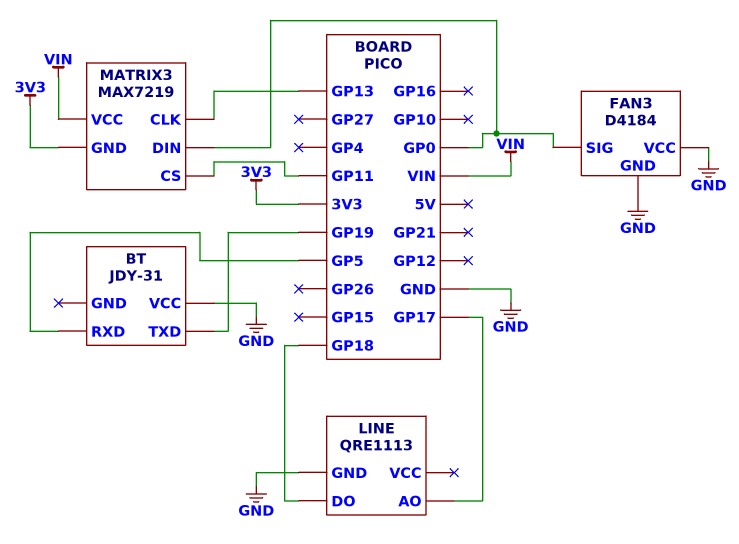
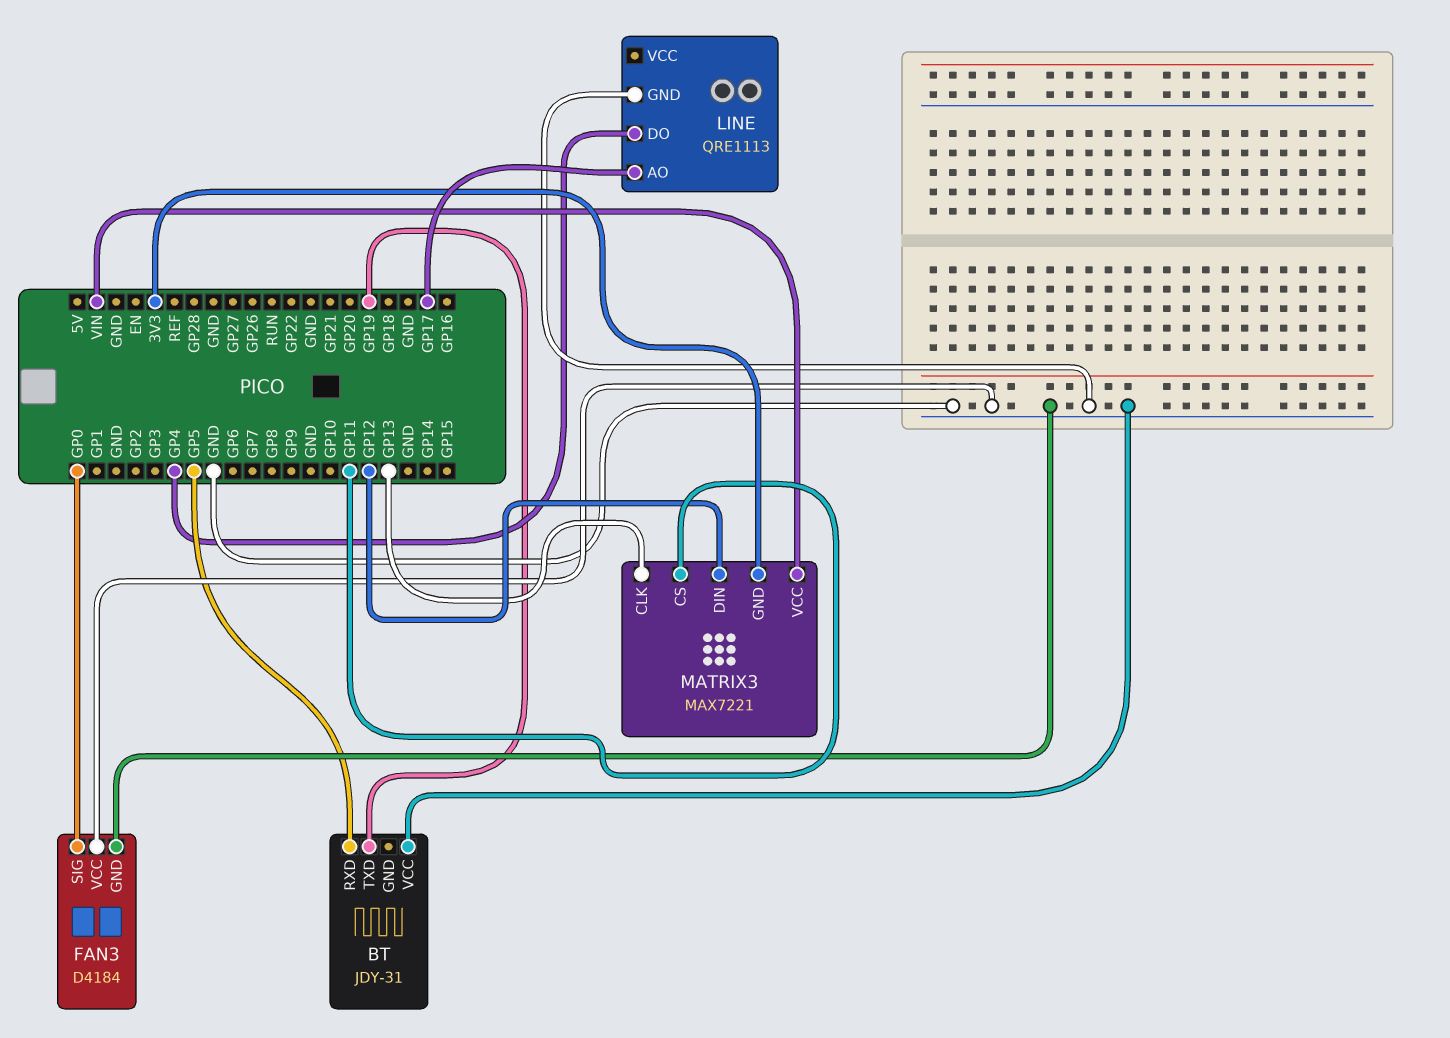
LINE pin DO: GP18 -> GP4
MATRIX3: MAX7219 -> MAX7221
MATRIX3 pin DIN: GP0 -> GP12

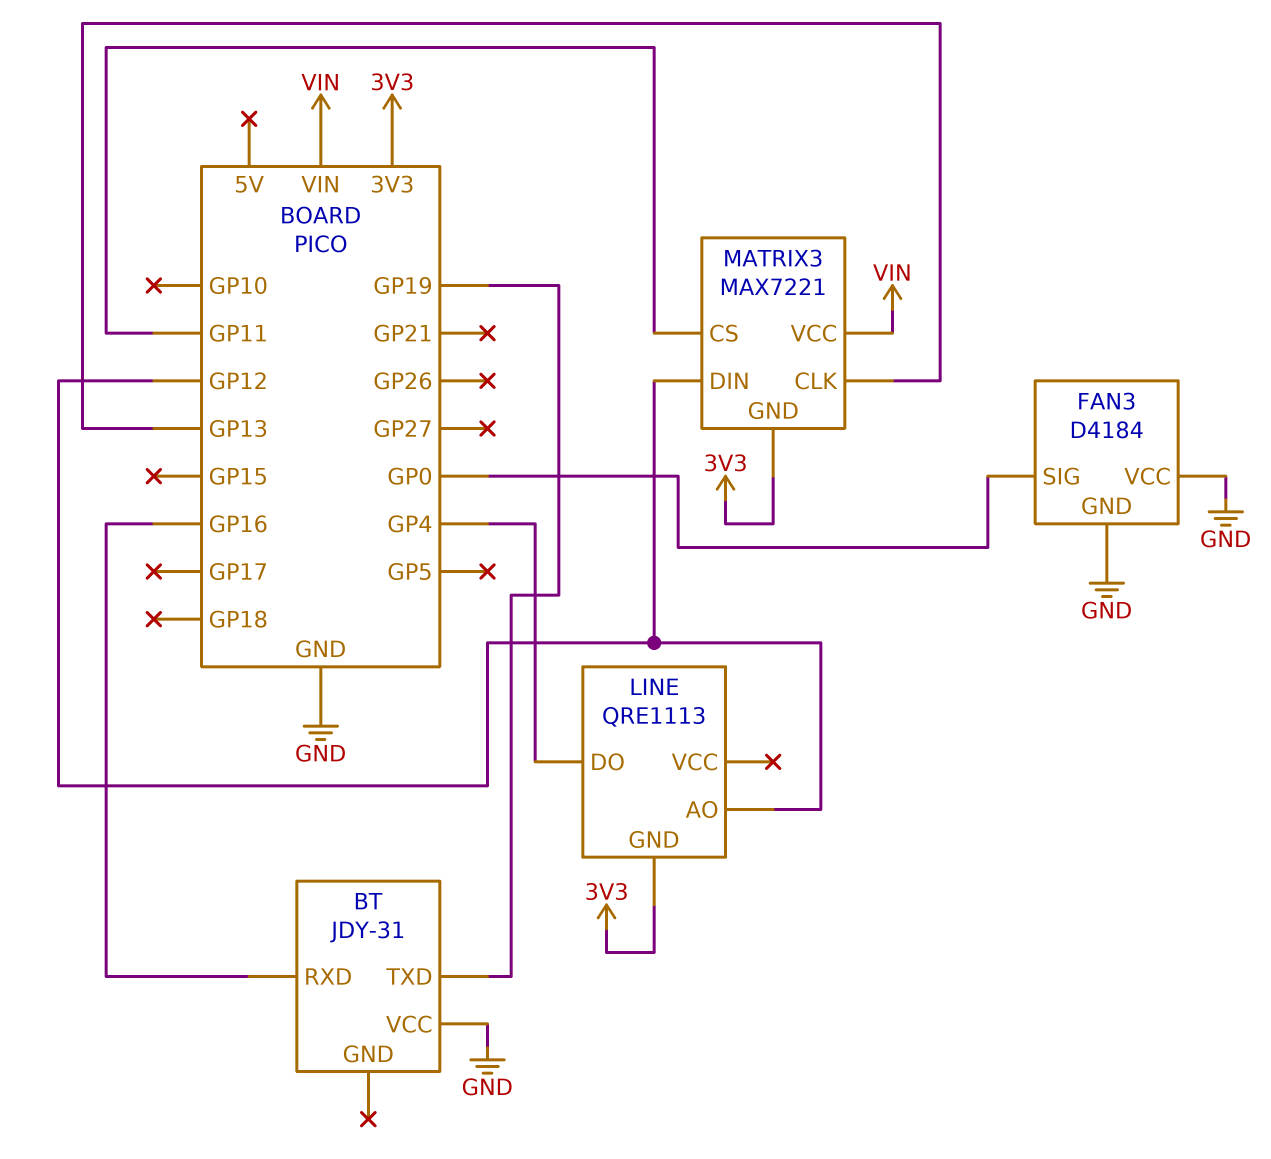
BT pin RXD: GP5 -> GP16
LINE pin AO: GP17 -> GP12
LINE pin GND: GND -> 3V3

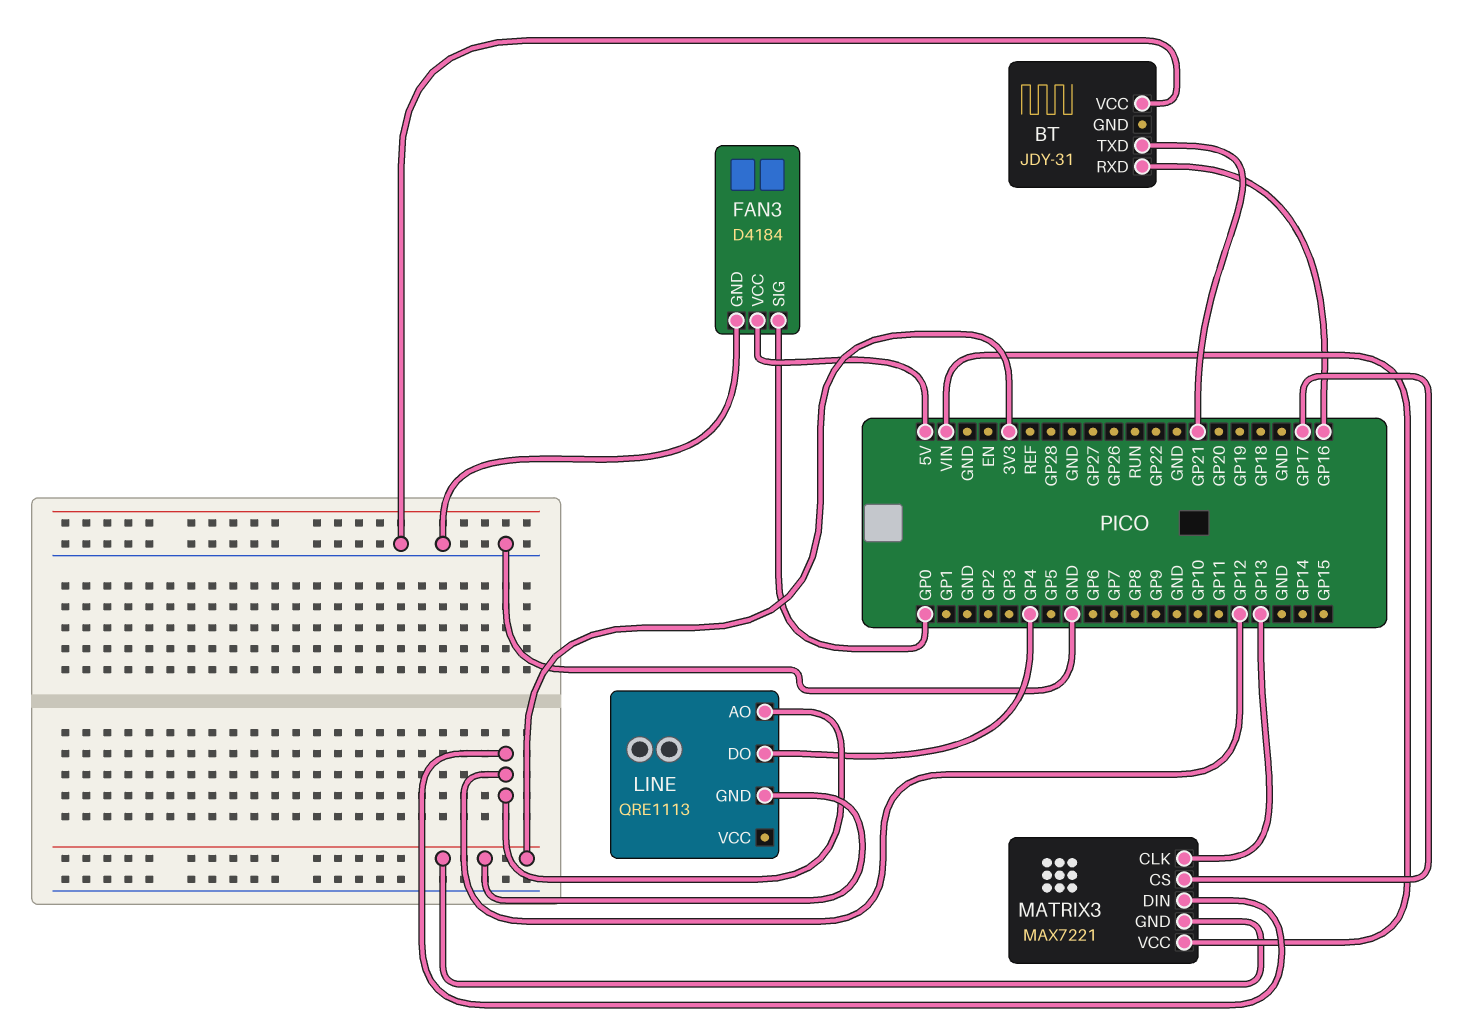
BT pin TXD: GP19 -> GP21
FAN3 pin VCC: GND -> 5V
MATRIX3 pin CS: GP11 -> GP17

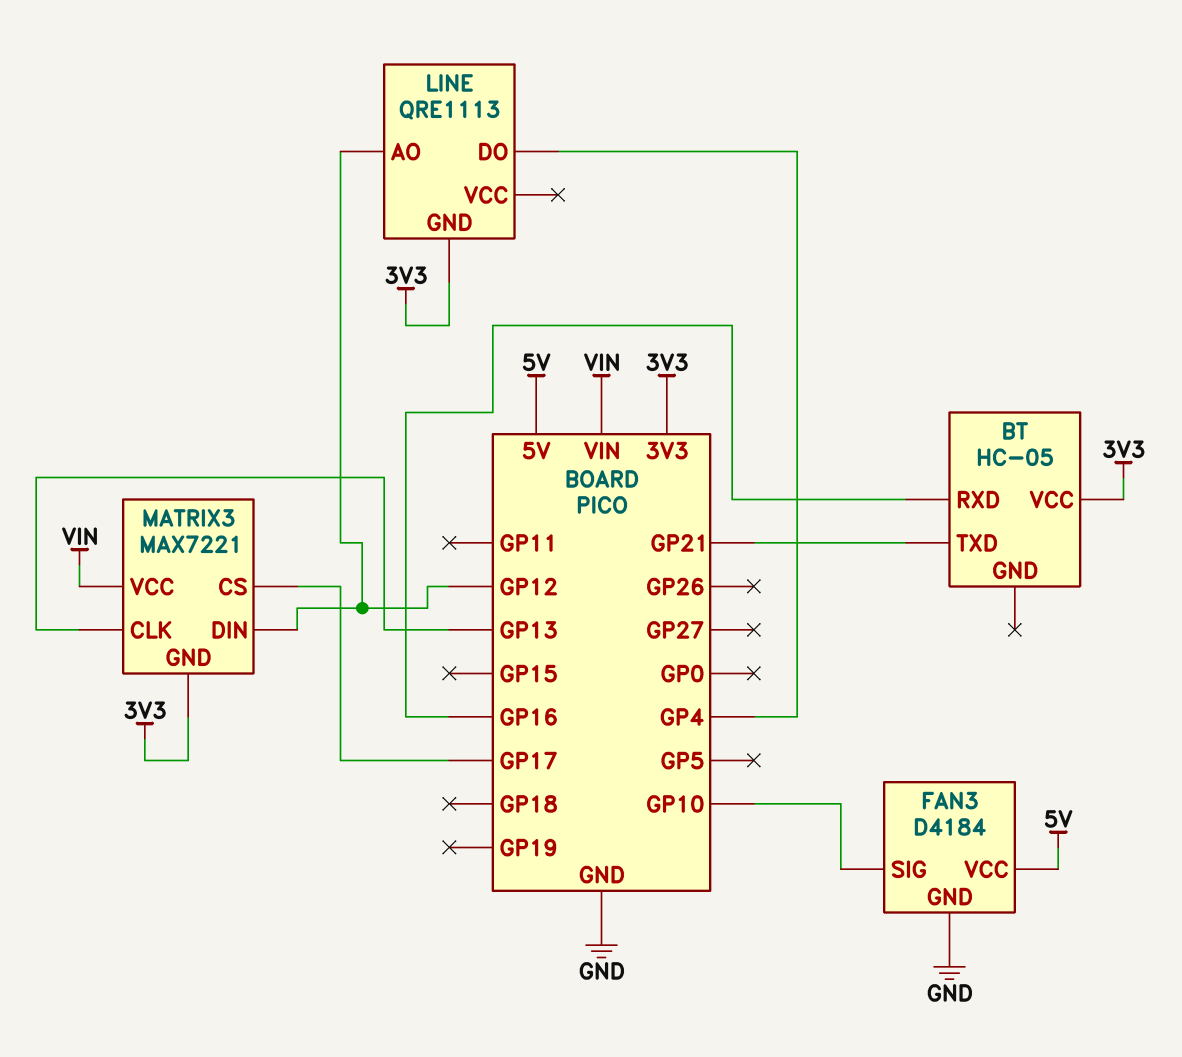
BT: JDY-31 -> HC-05
BT pin VCC: GND -> 3V3
FAN3 pin SIG: GP0 -> GP10

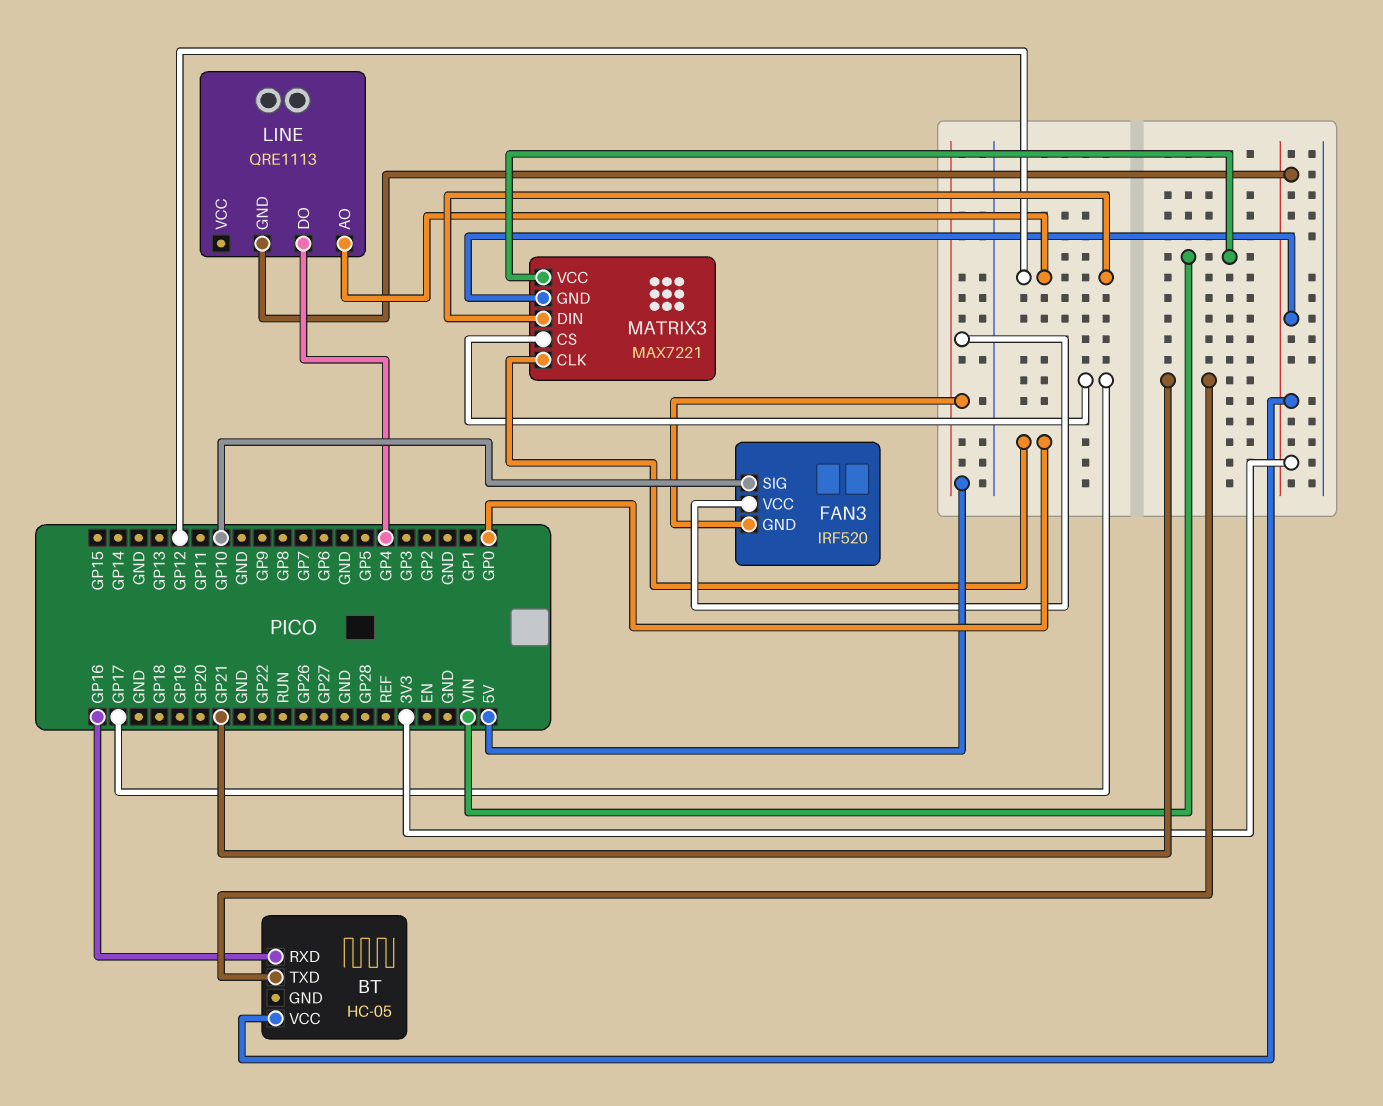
FAN3: D4184 -> IRF520
FAN3 pin GND: GND -> 5V
MATRIX3 pin CLK: GP13 -> GP0

